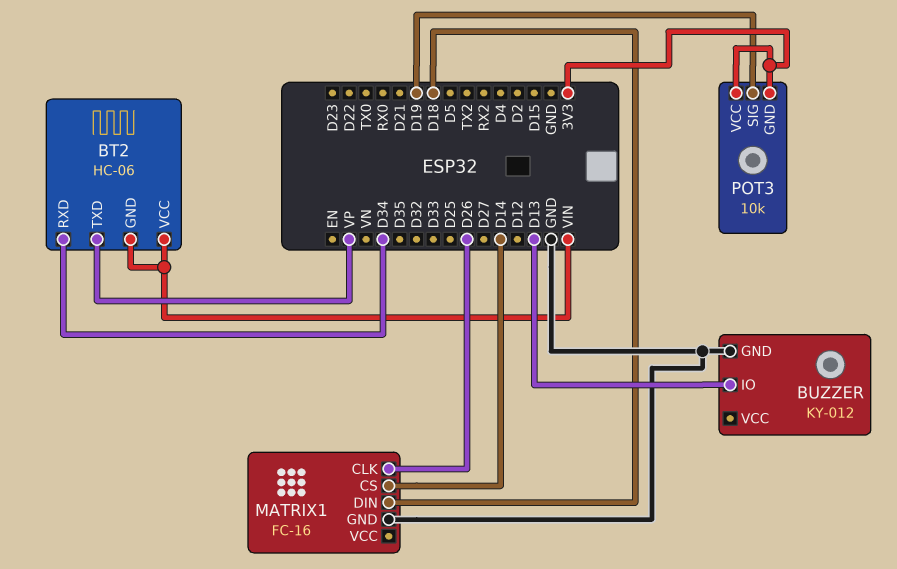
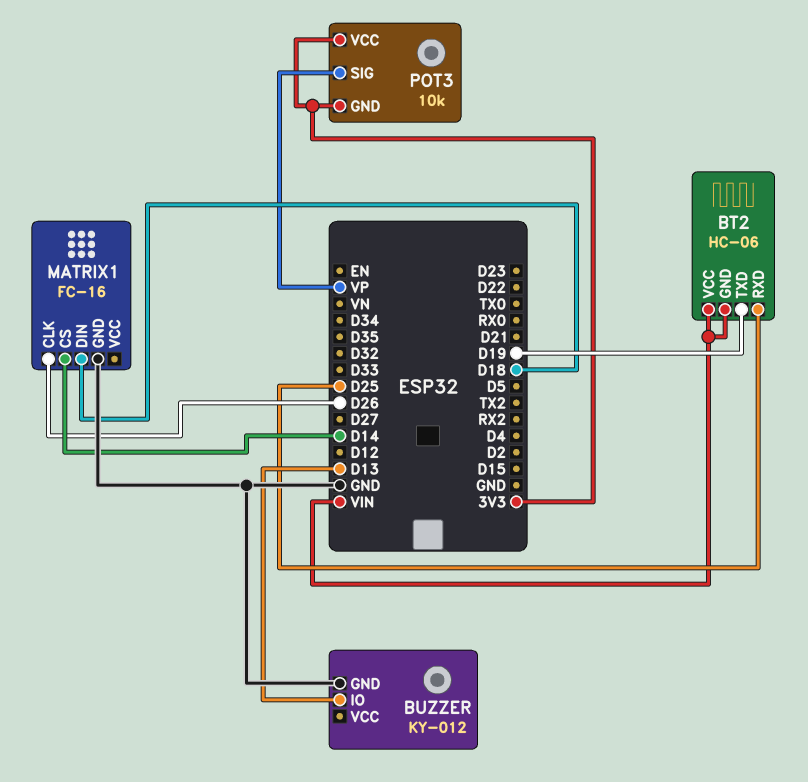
BT2 pin RXD: D34 -> D25
BT2 pin TXD: VP -> D19
POT3 pin SIG: D19 -> VP

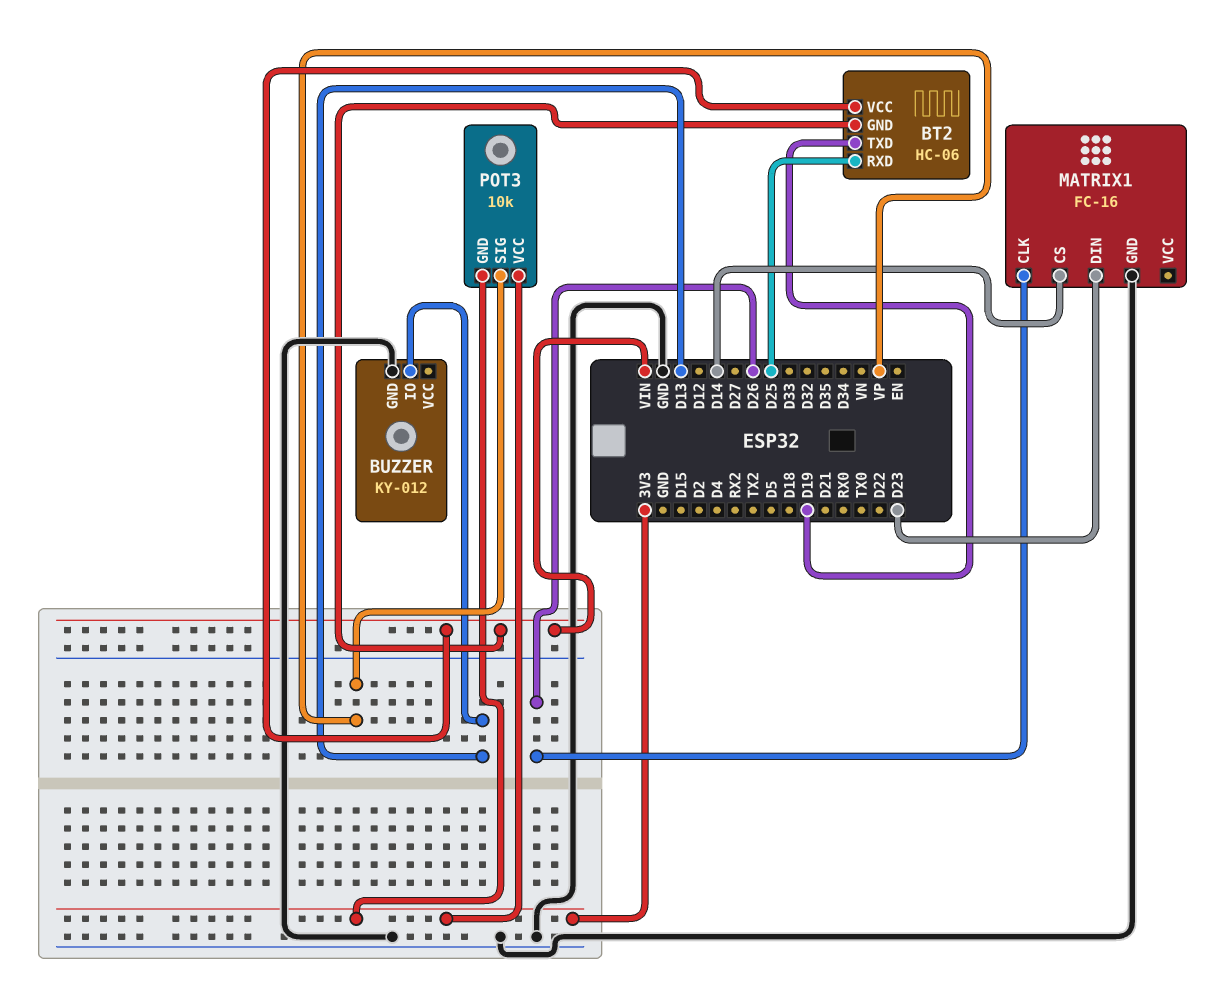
MATRIX1 pin DIN: D18 -> D23

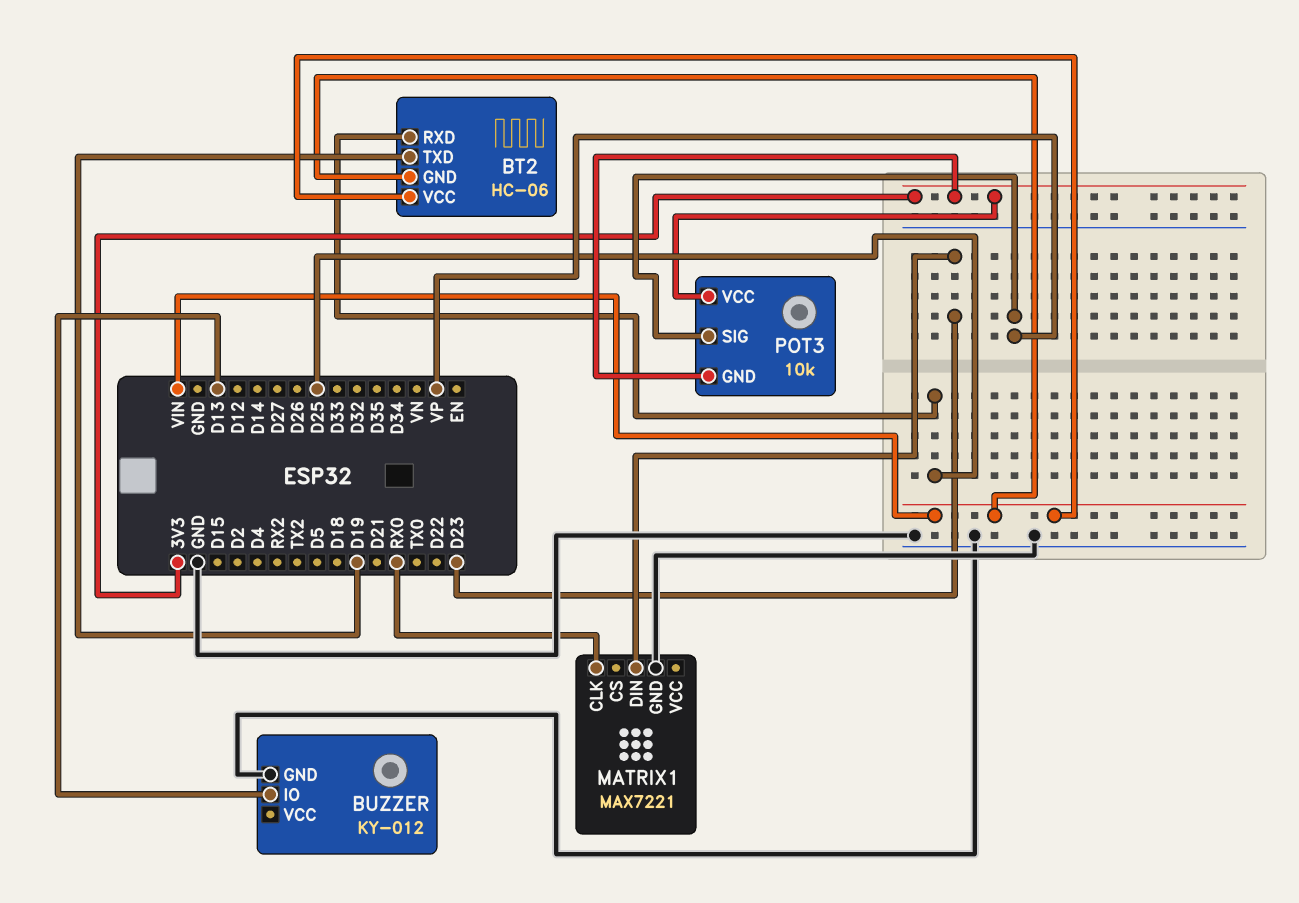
MATRIX1: FC-16 -> MAX7221
MATRIX1 pin CLK: D26 -> RX0
MATRIX1 pin CS: D14 -> none

